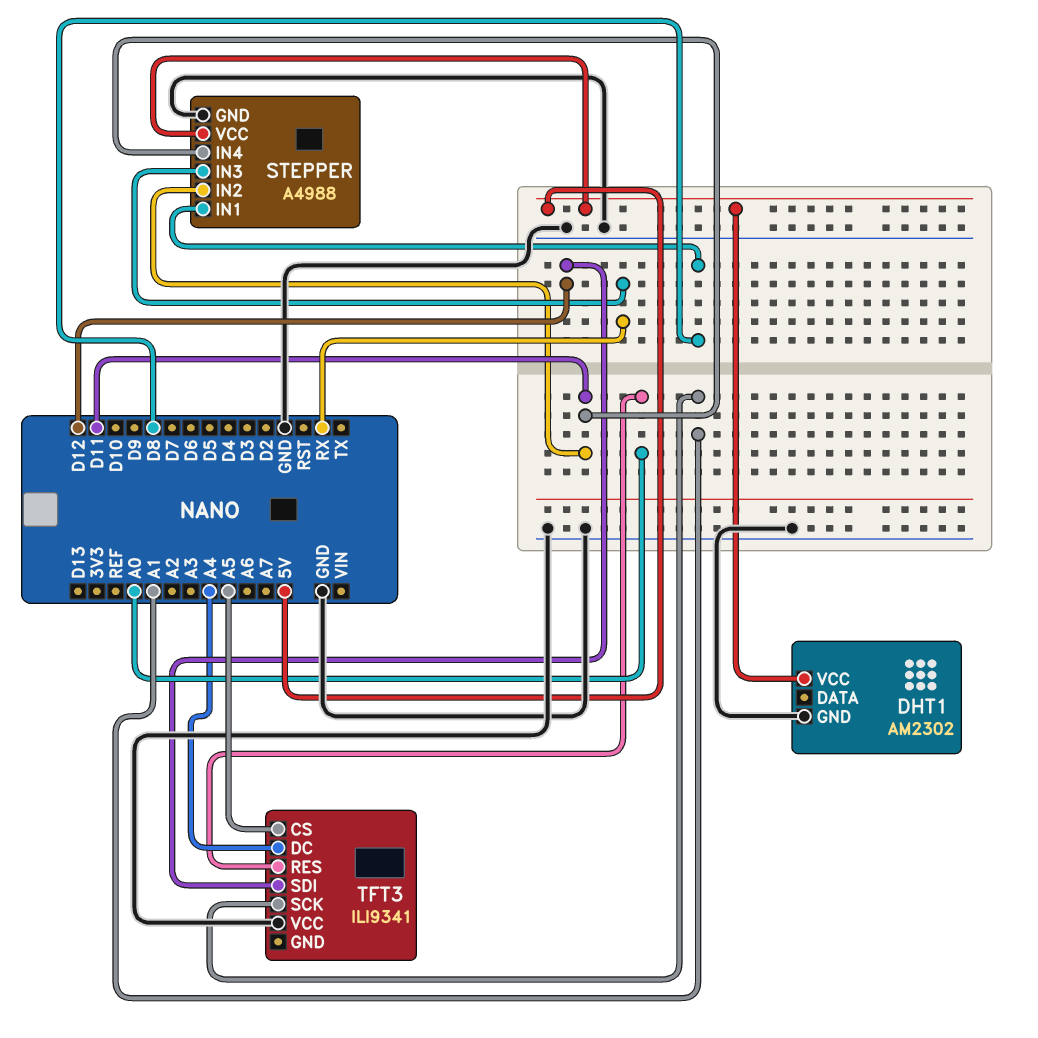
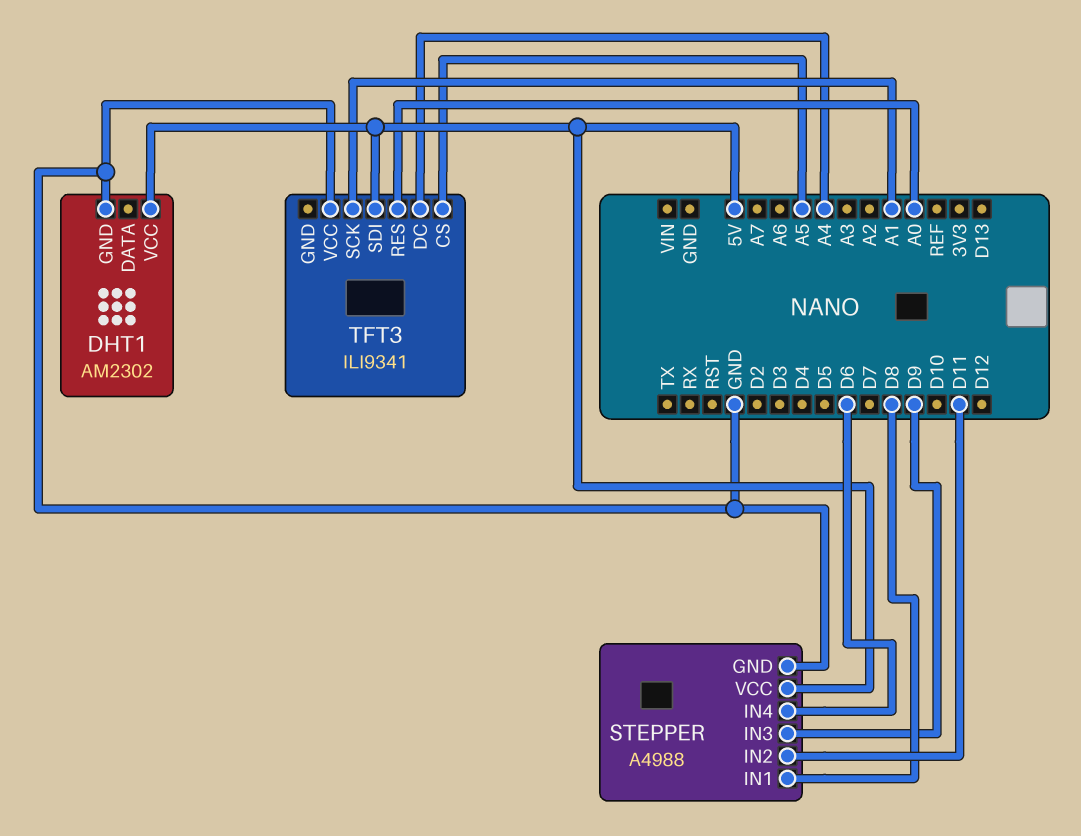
STEPPER pin IN3: RX -> D9
STEPPER pin IN4: D11 -> D6
TFT3 pin SDI: D12 -> 5V

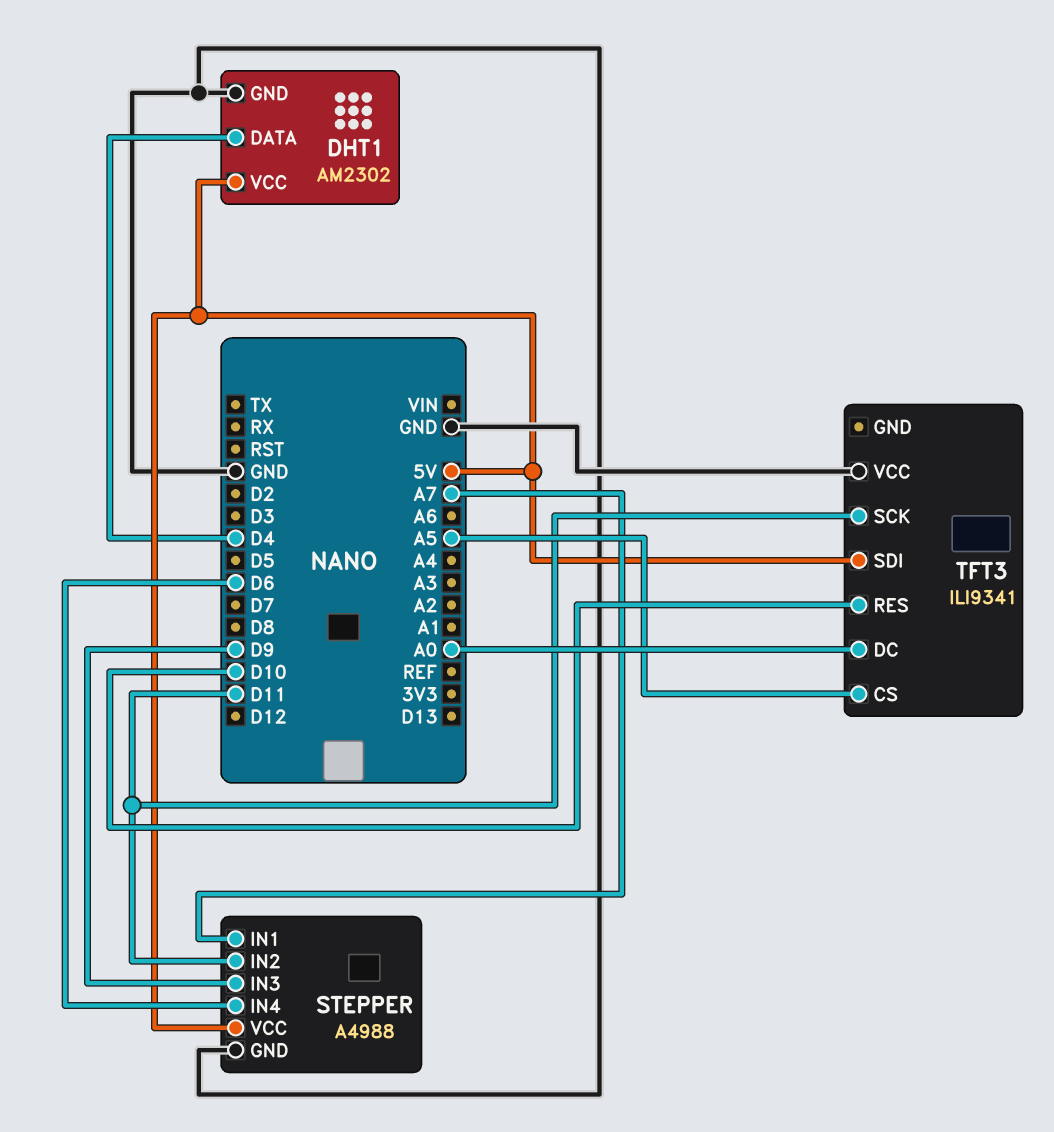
DHT1 pin DATA: none -> D4
STEPPER pin IN1: D8 -> A7
TFT3 pin DC: A4 -> A0
TFT3 pin RES: A0 -> D10
TFT3 pin SCK: A1 -> D11

